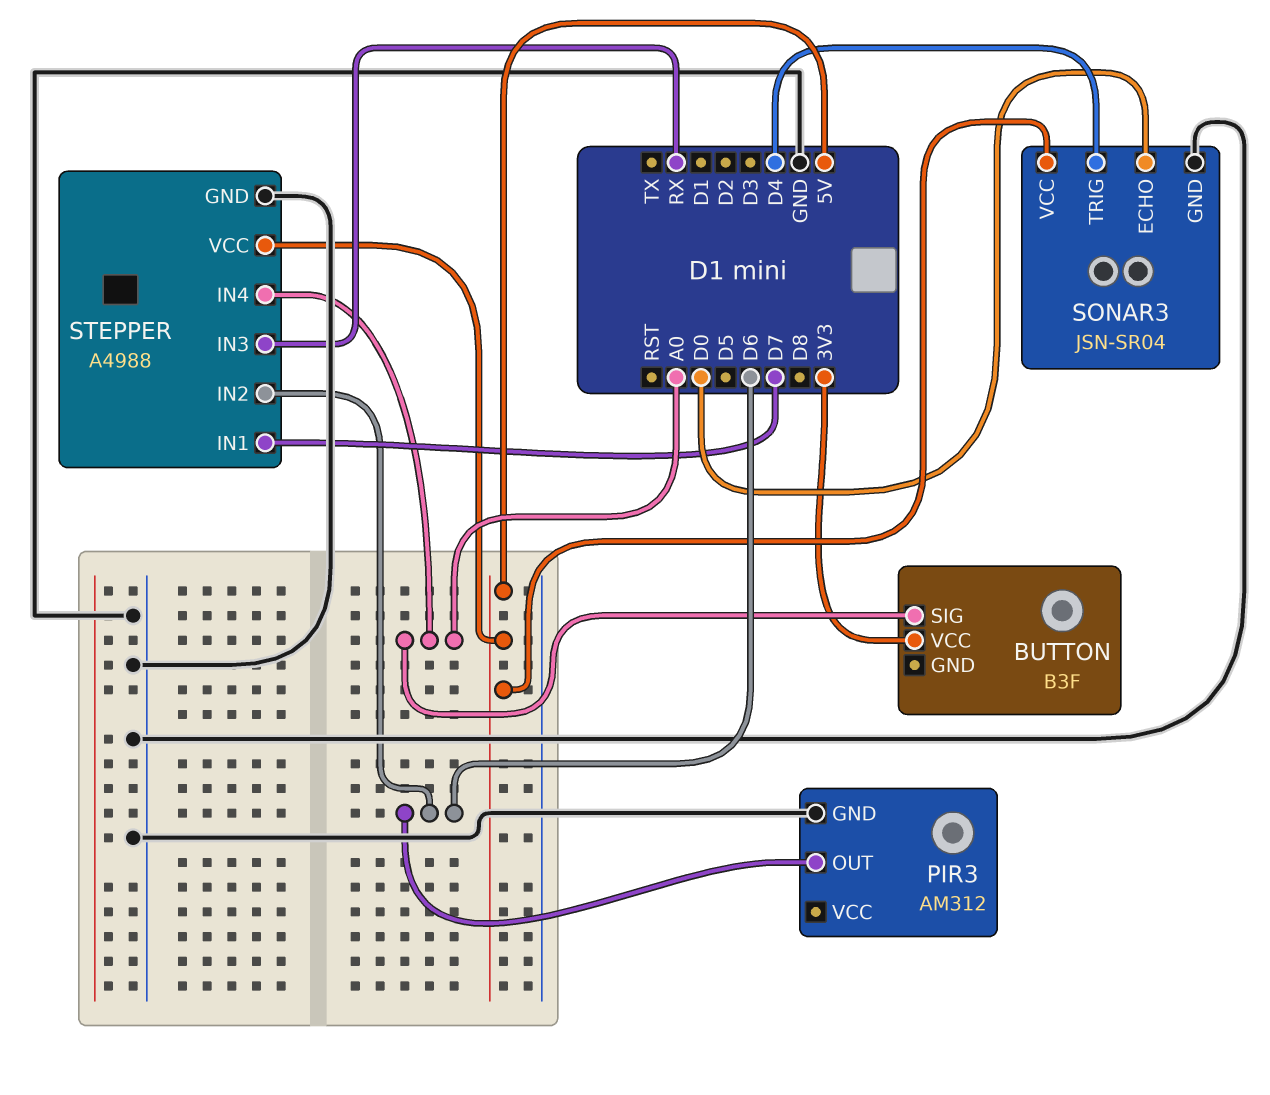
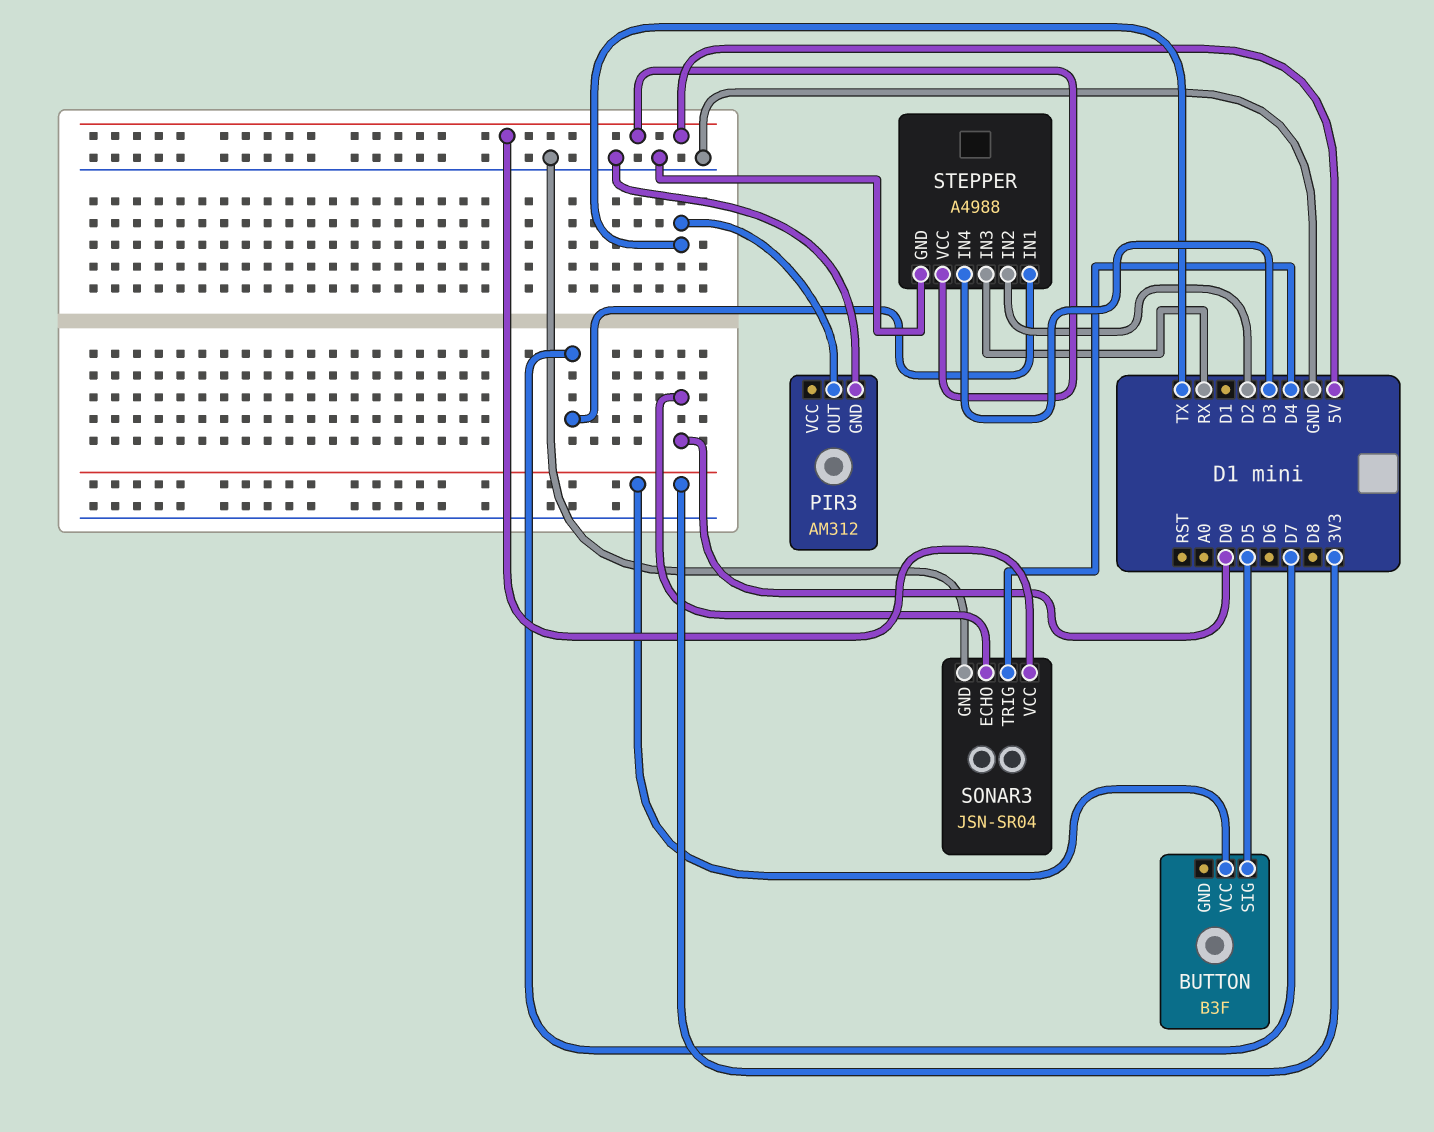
BUTTON pin SIG: A0 -> D5
PIR3 pin OUT: D6 -> TX
STEPPER pin IN2: D6 -> D2
STEPPER pin IN4: A0 -> D3

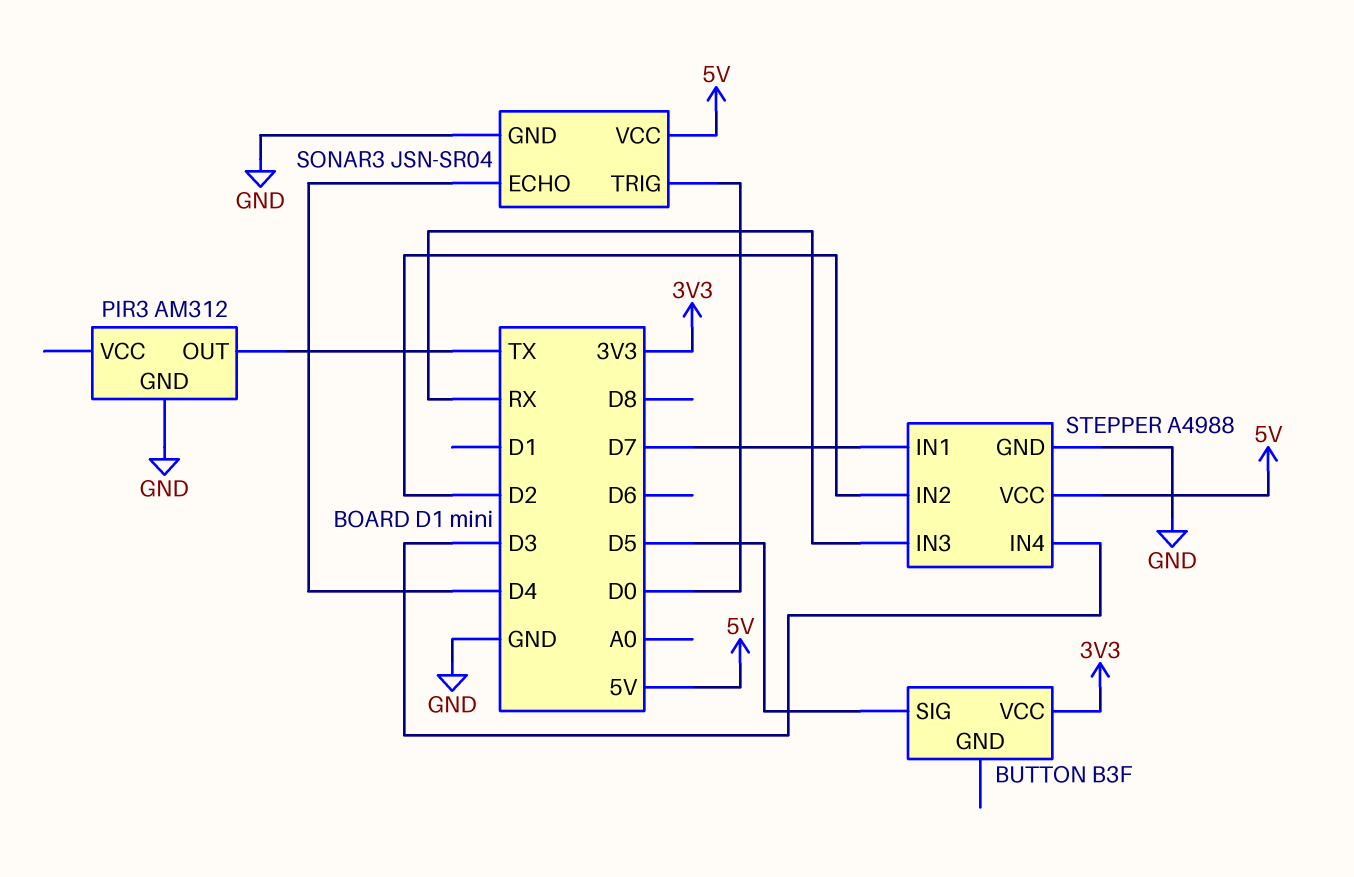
SONAR3 pin ECHO: D0 -> D4
SONAR3 pin TRIG: D4 -> D0

